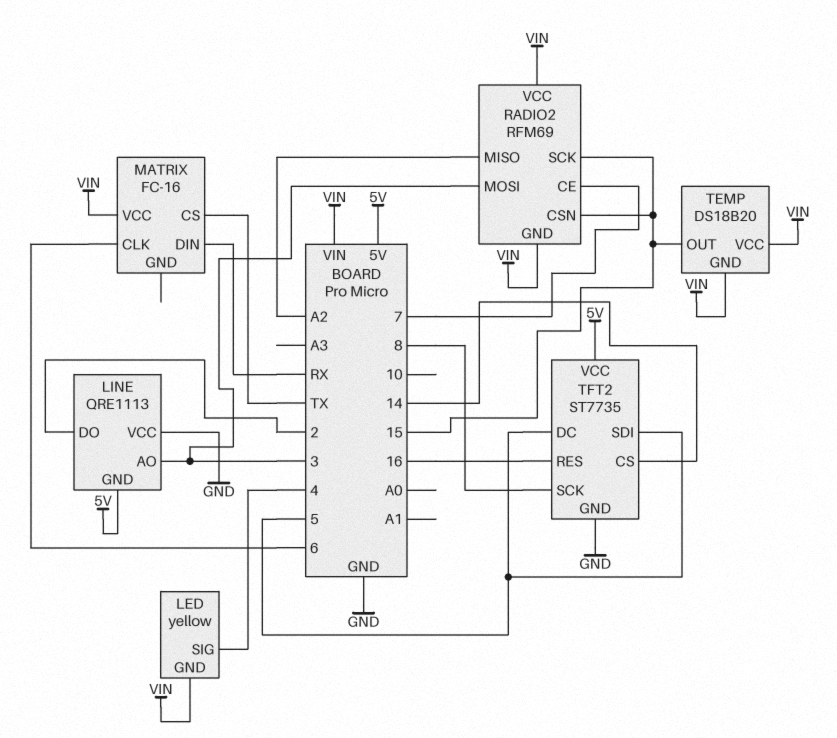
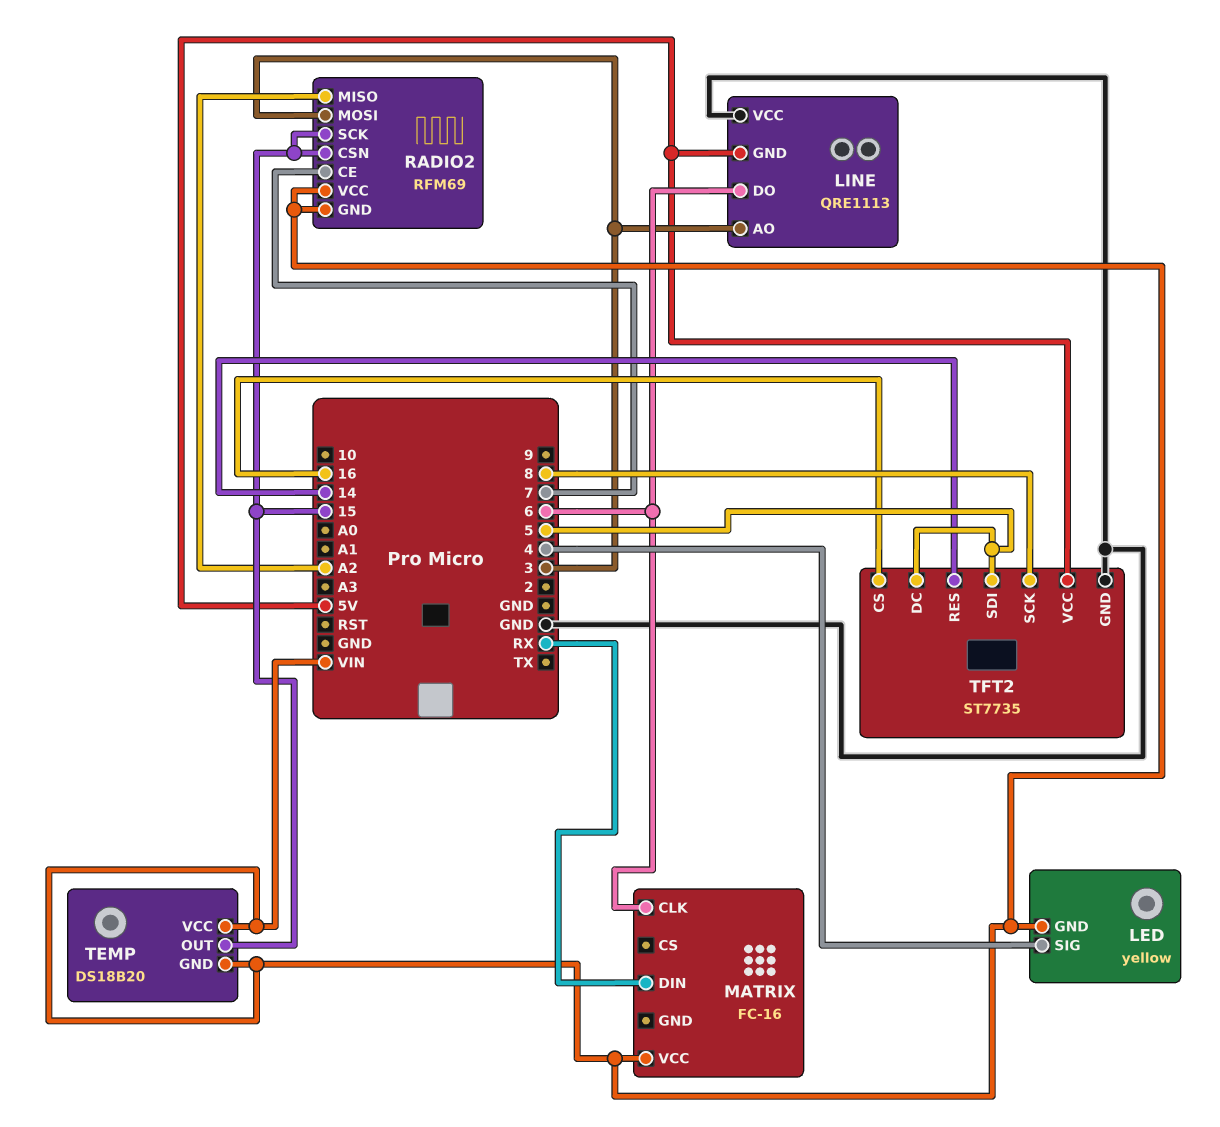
LINE pin DO: 2 -> 6
MATRIX pin CS: TX -> none
TFT2 pin CS: 14 -> 16
TFT2 pin RES: 16 -> 14

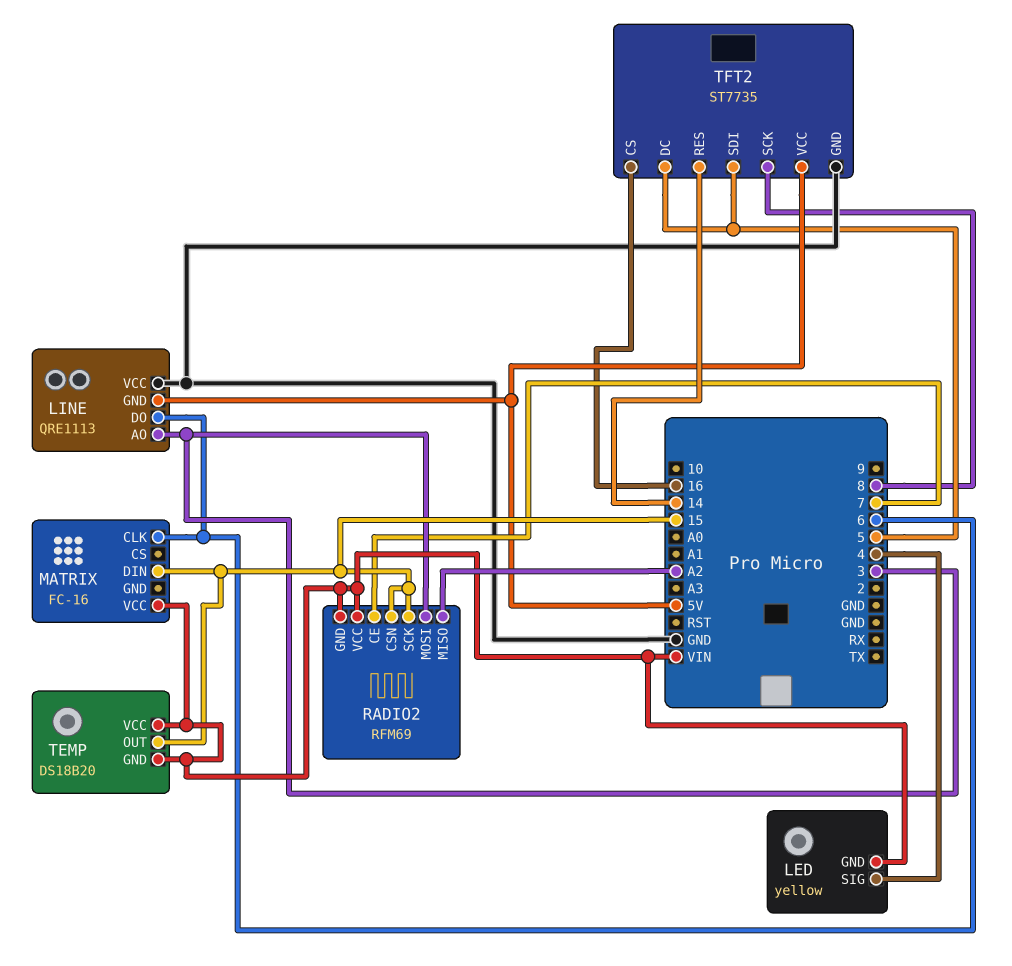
MATRIX pin DIN: RX -> 15

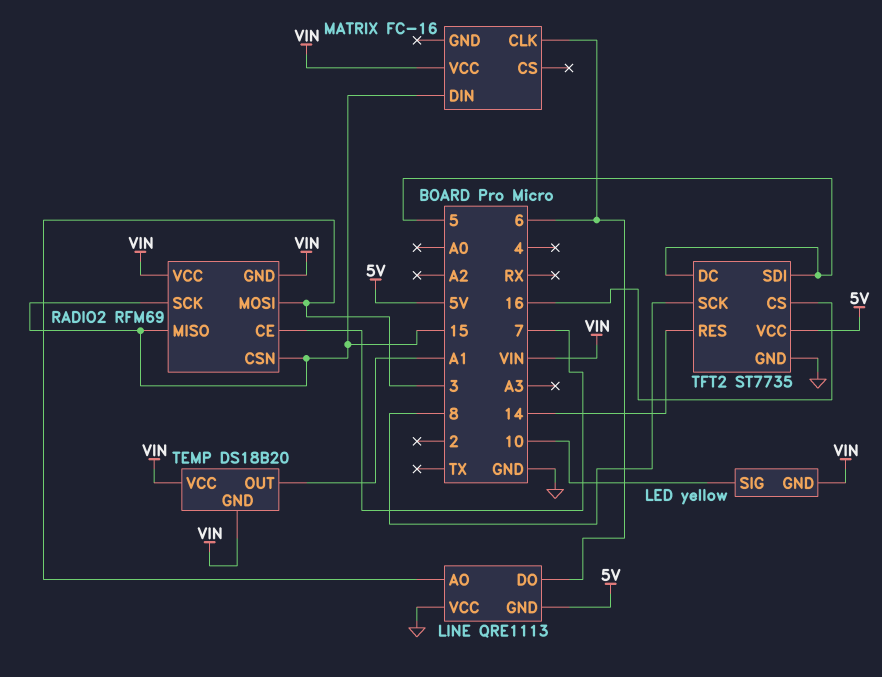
LED pin SIG: 4 -> 10
RADIO2 pin MISO: A2 -> 15
TEMP pin OUT: 15 -> A1

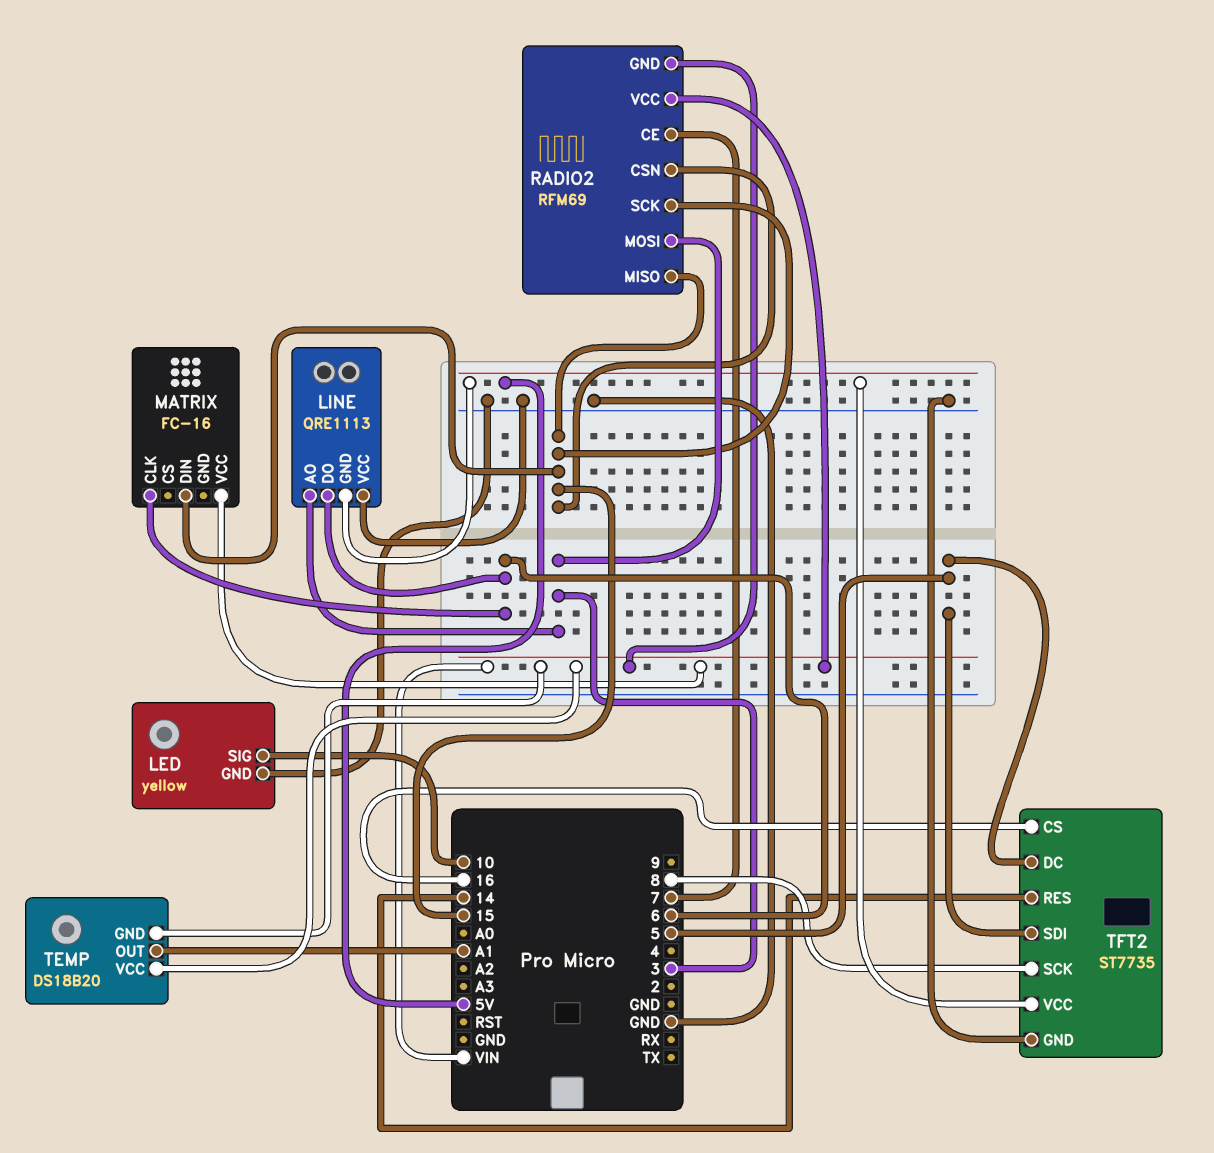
LED pin GND: VIN -> GND

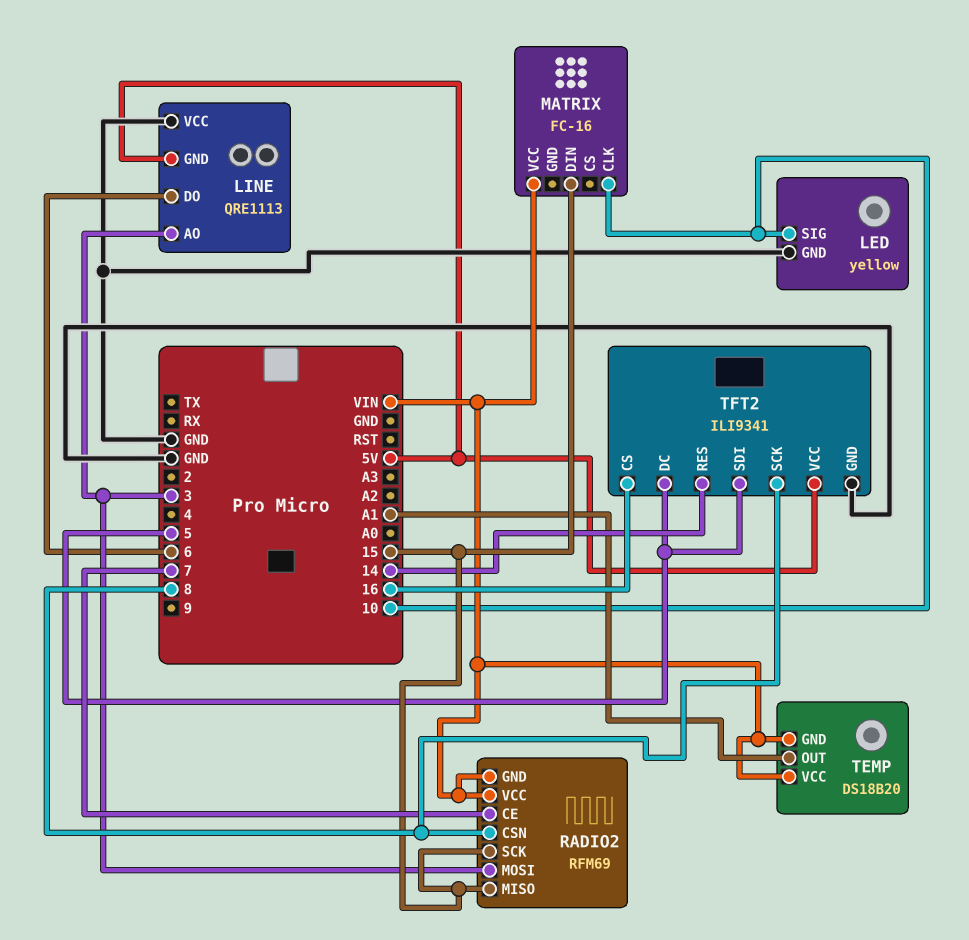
MATRIX pin CLK: 6 -> 10
RADIO2 pin CSN: 15 -> 8
TFT2: ST7735 -> ILI9341

